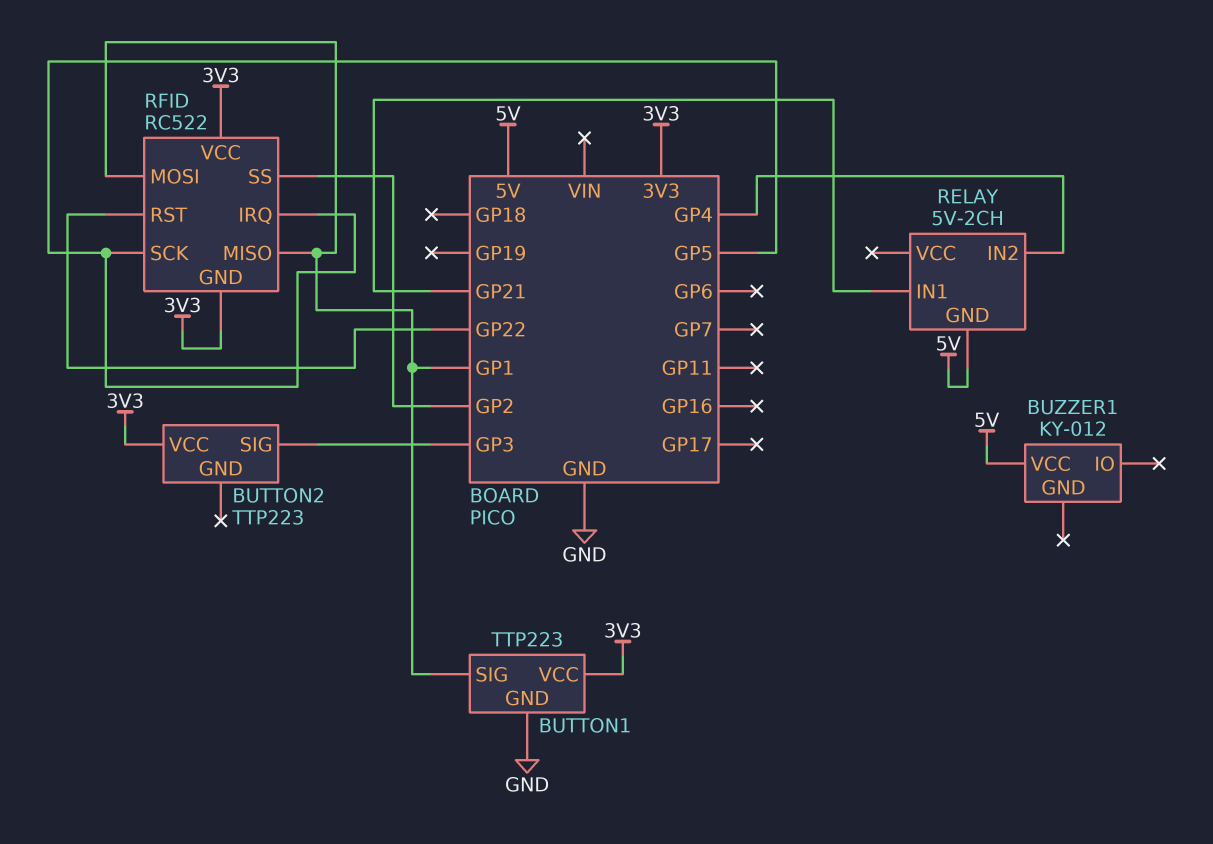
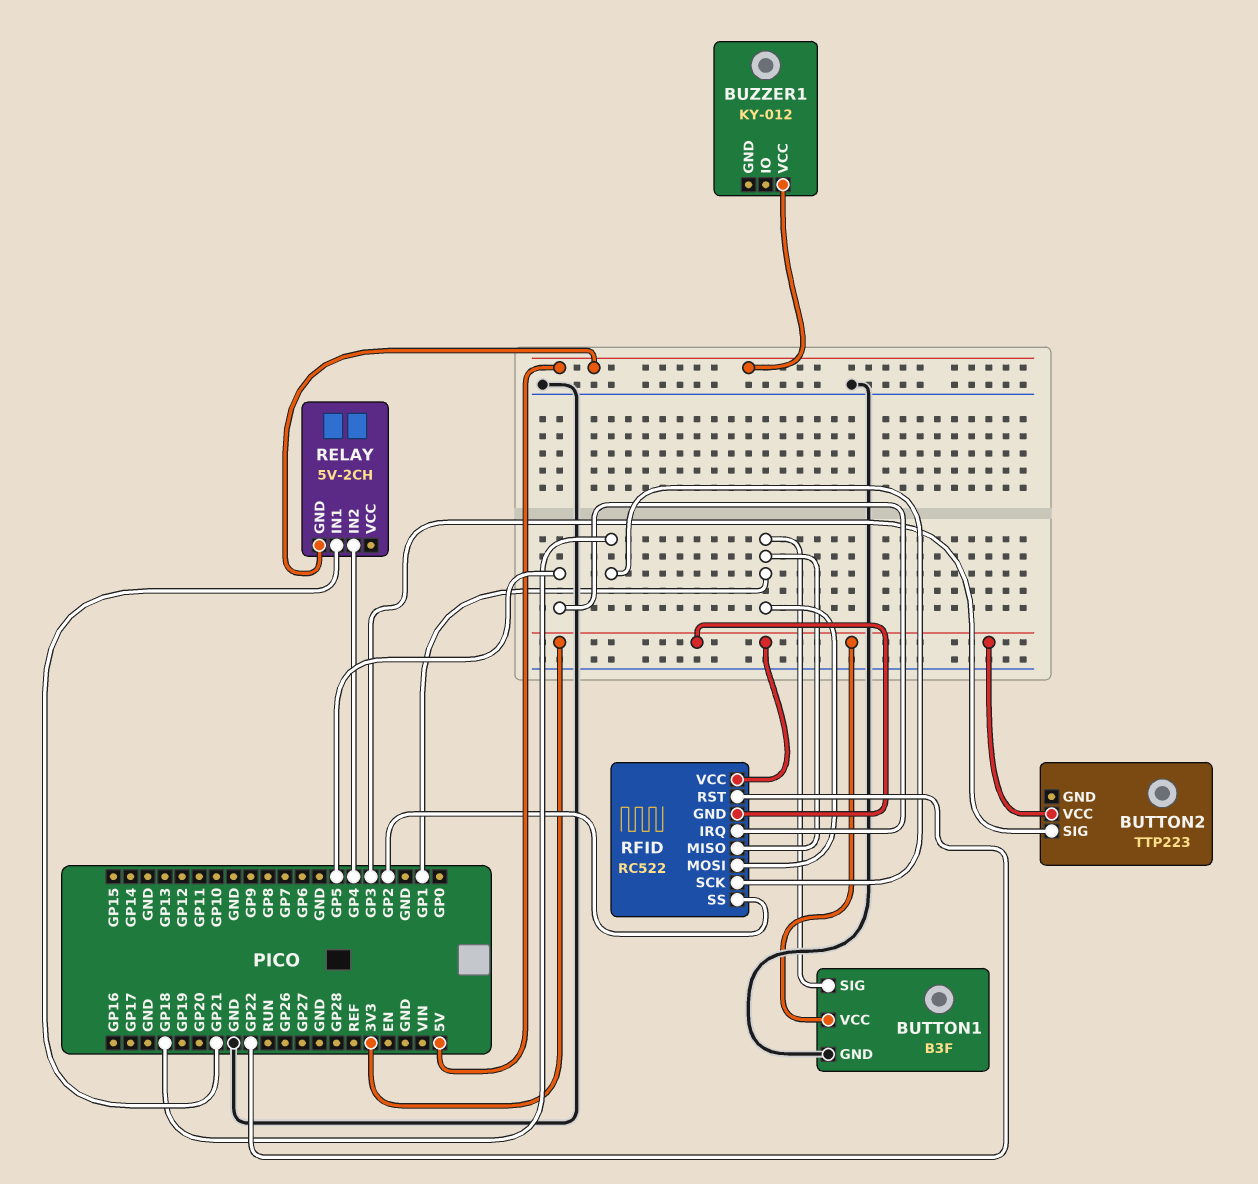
BUTTON1: TTP223 -> B3F
RFID pin SCK: GP5 -> GP18

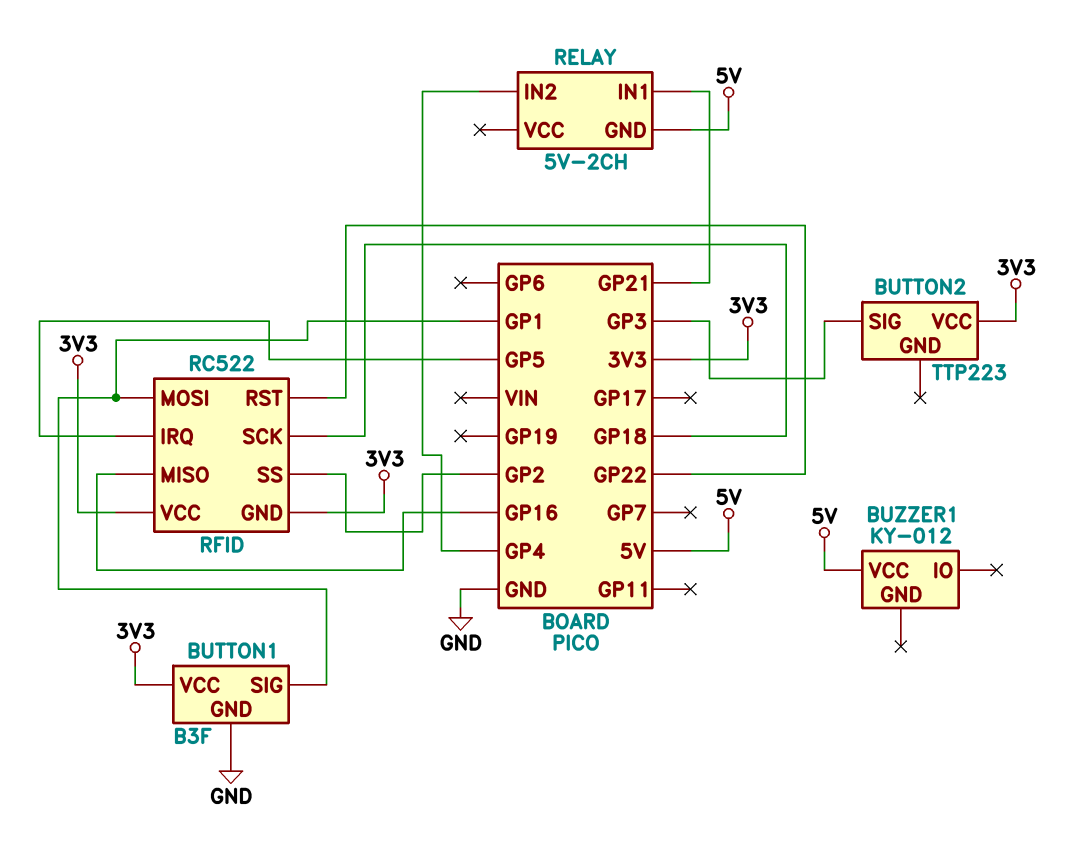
RFID pin MISO: GP1 -> GP16

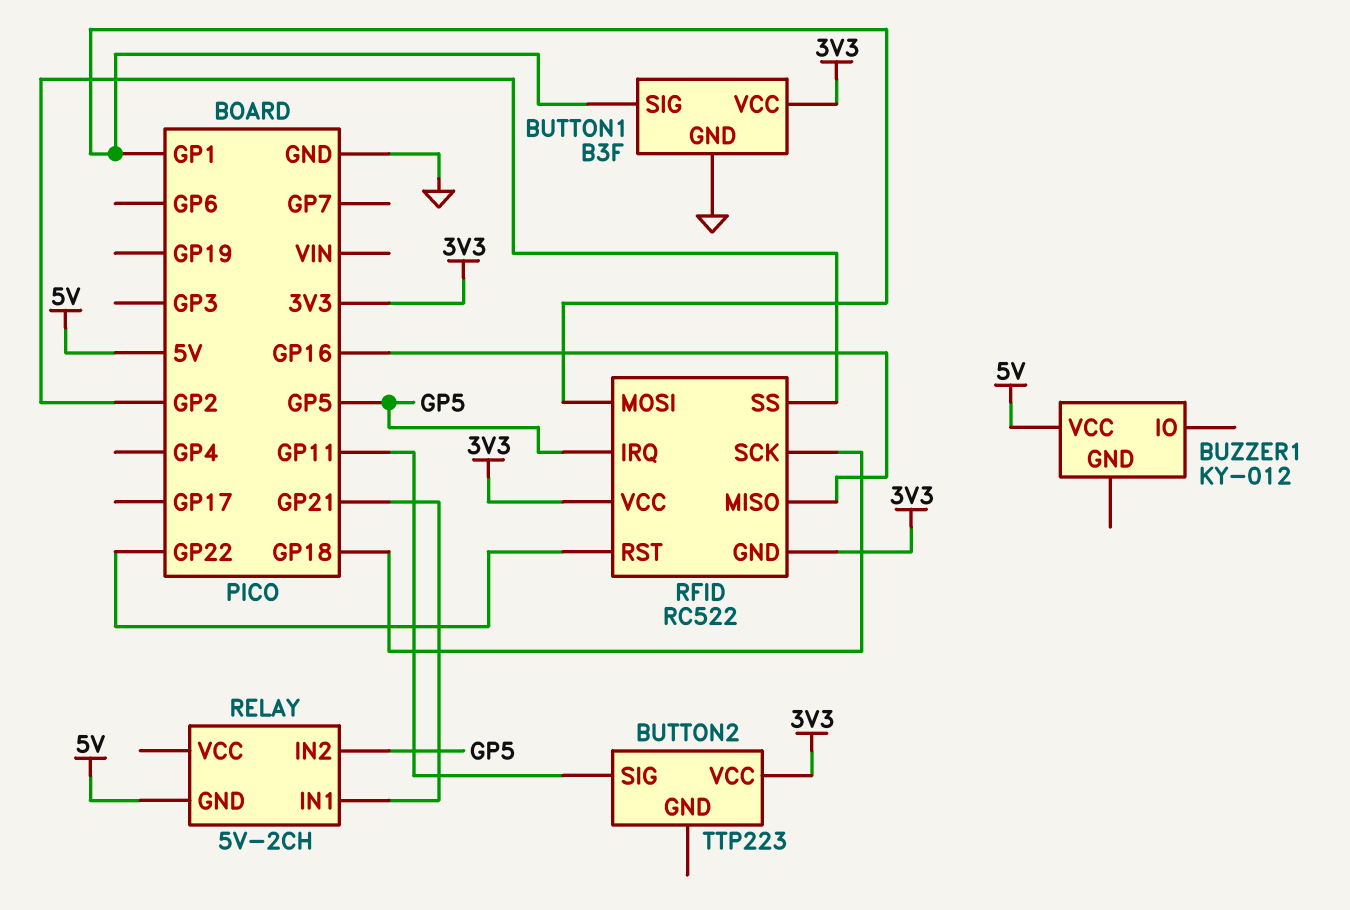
BUTTON2 pin SIG: GP3 -> GP11
RELAY pin IN2: GP4 -> GP5

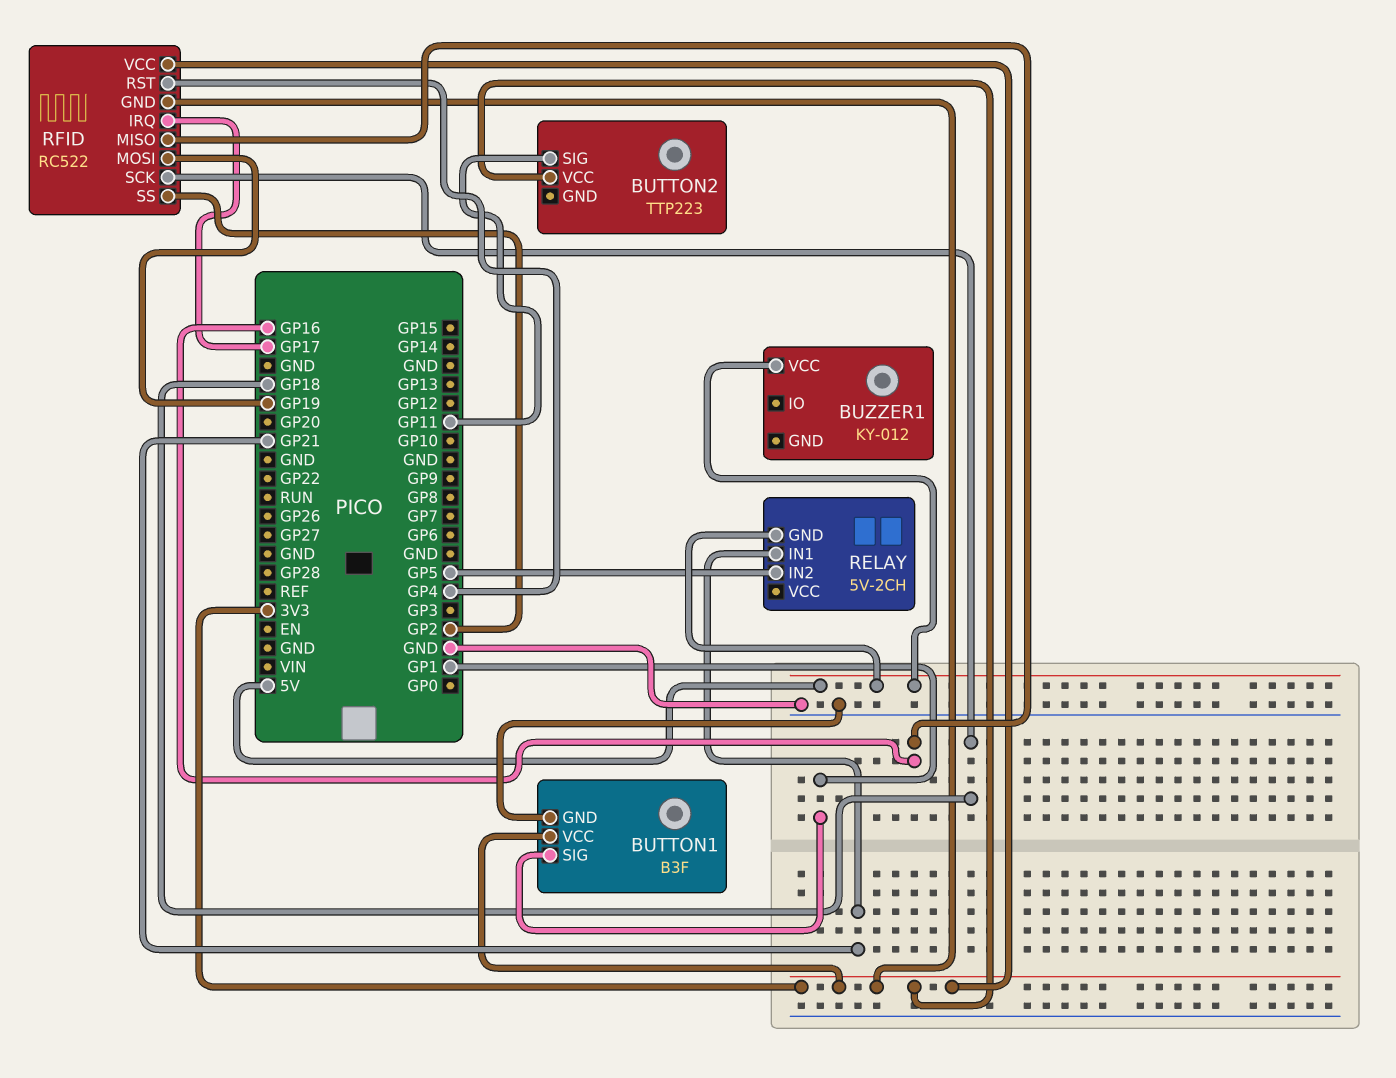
RFID pin IRQ: GP5 -> GP17
RFID pin MOSI: GP1 -> GP19
RFID pin RST: GP22 -> GP4

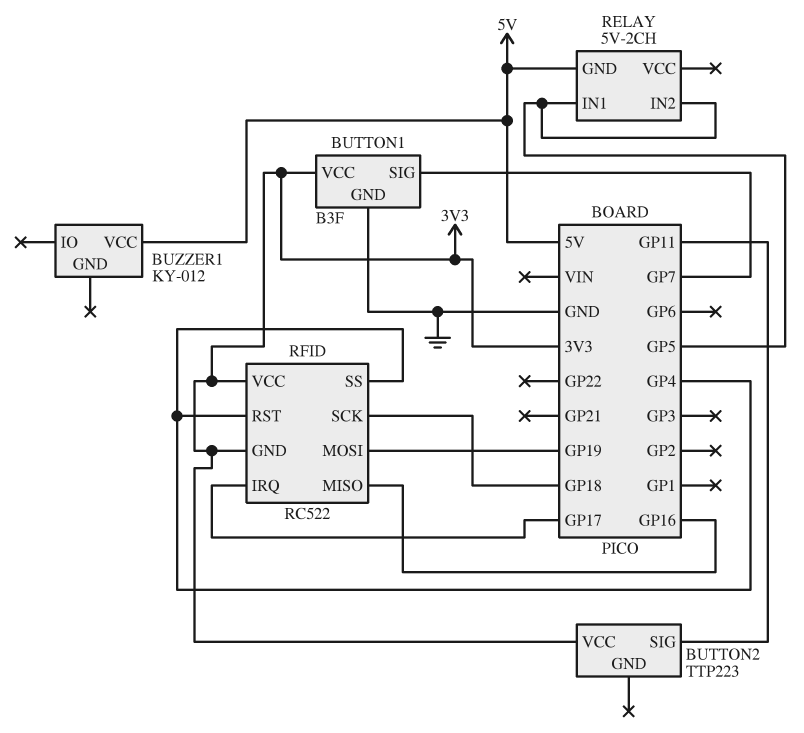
BUTTON1 pin SIG: GP1 -> GP7
RELAY pin IN1: GP21 -> GP5
RFID pin SS: GP2 -> GP4

